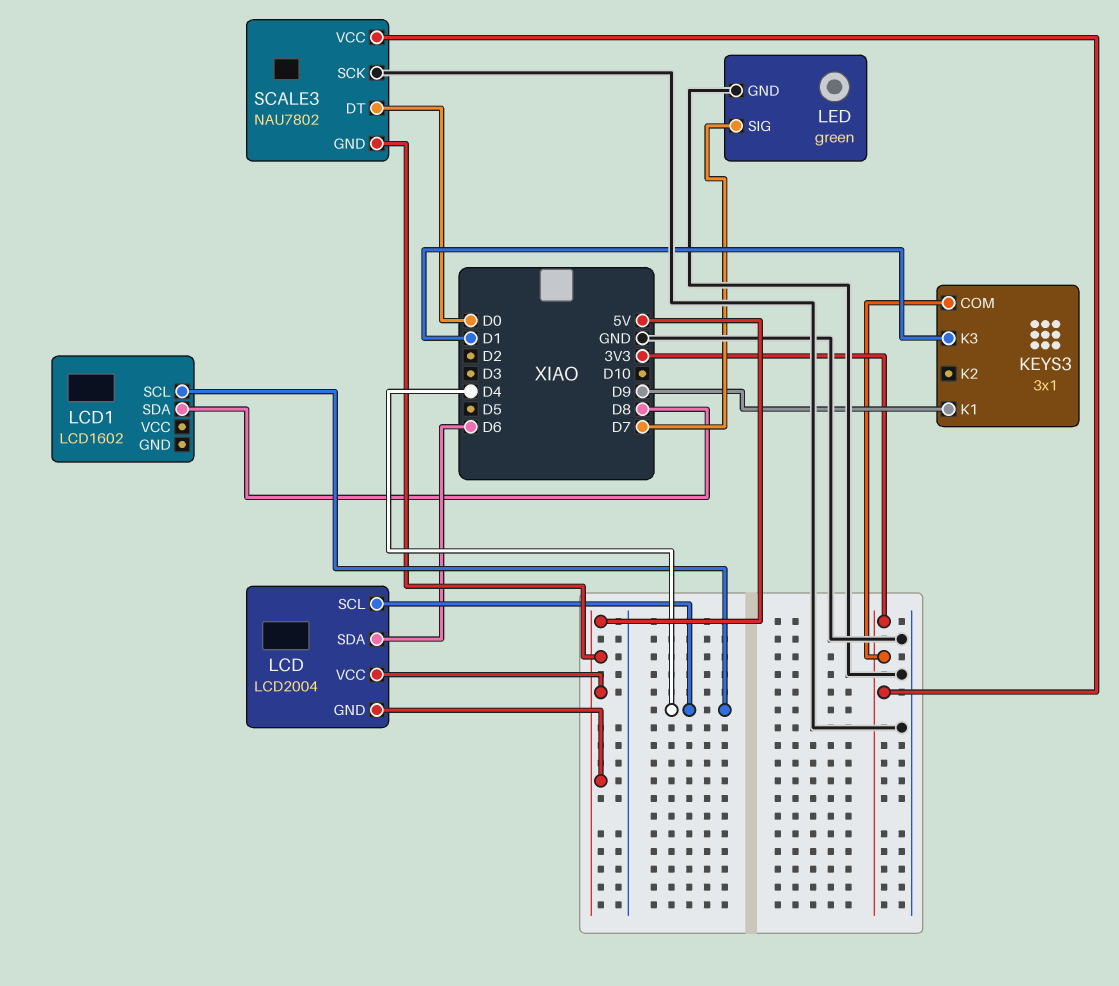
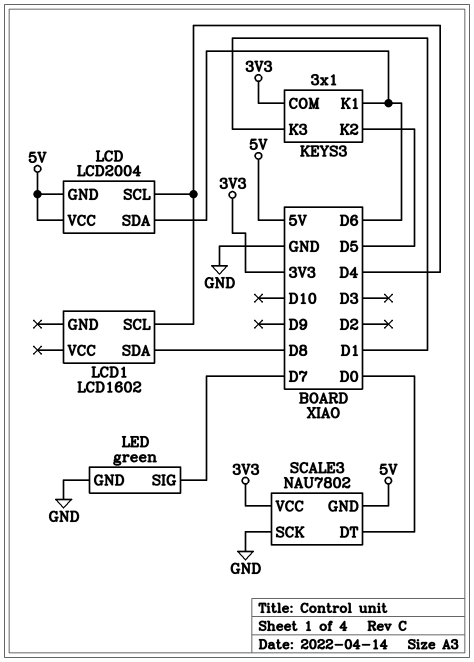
KEYS3 pin K1: D9 -> D6
KEYS3 pin K2: none -> D5

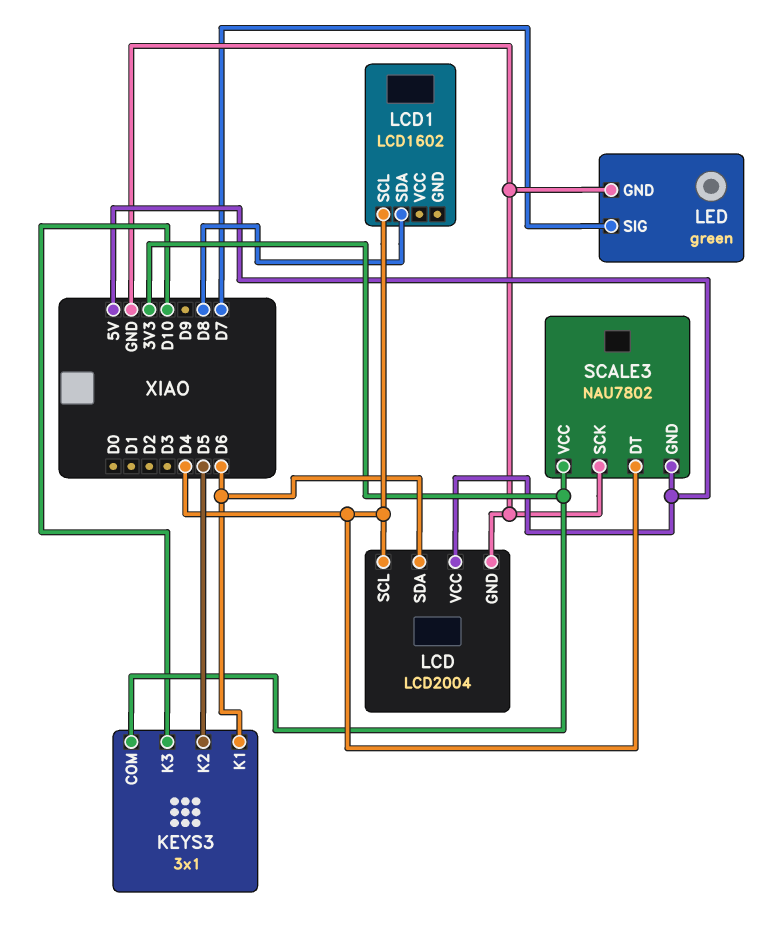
KEYS3 pin K3: D1 -> D10
LCD pin GND: 5V -> GND
SCALE3 pin DT: D0 -> D4

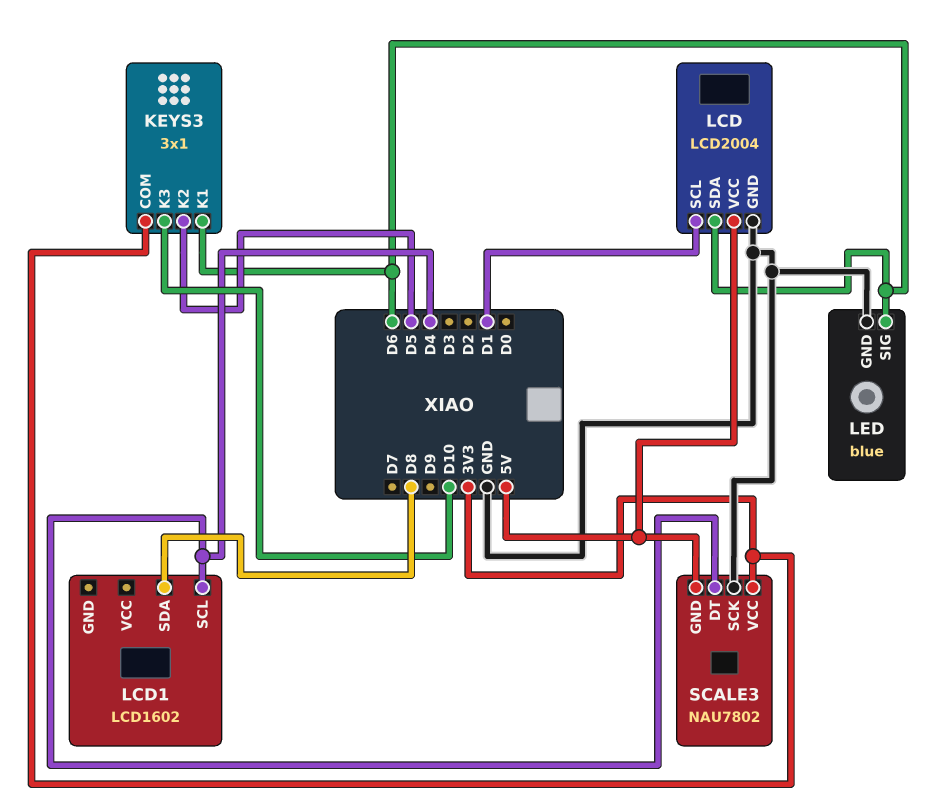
LCD pin SCL: D4 -> D1
LED: green -> blue
LED pin SIG: D7 -> D6

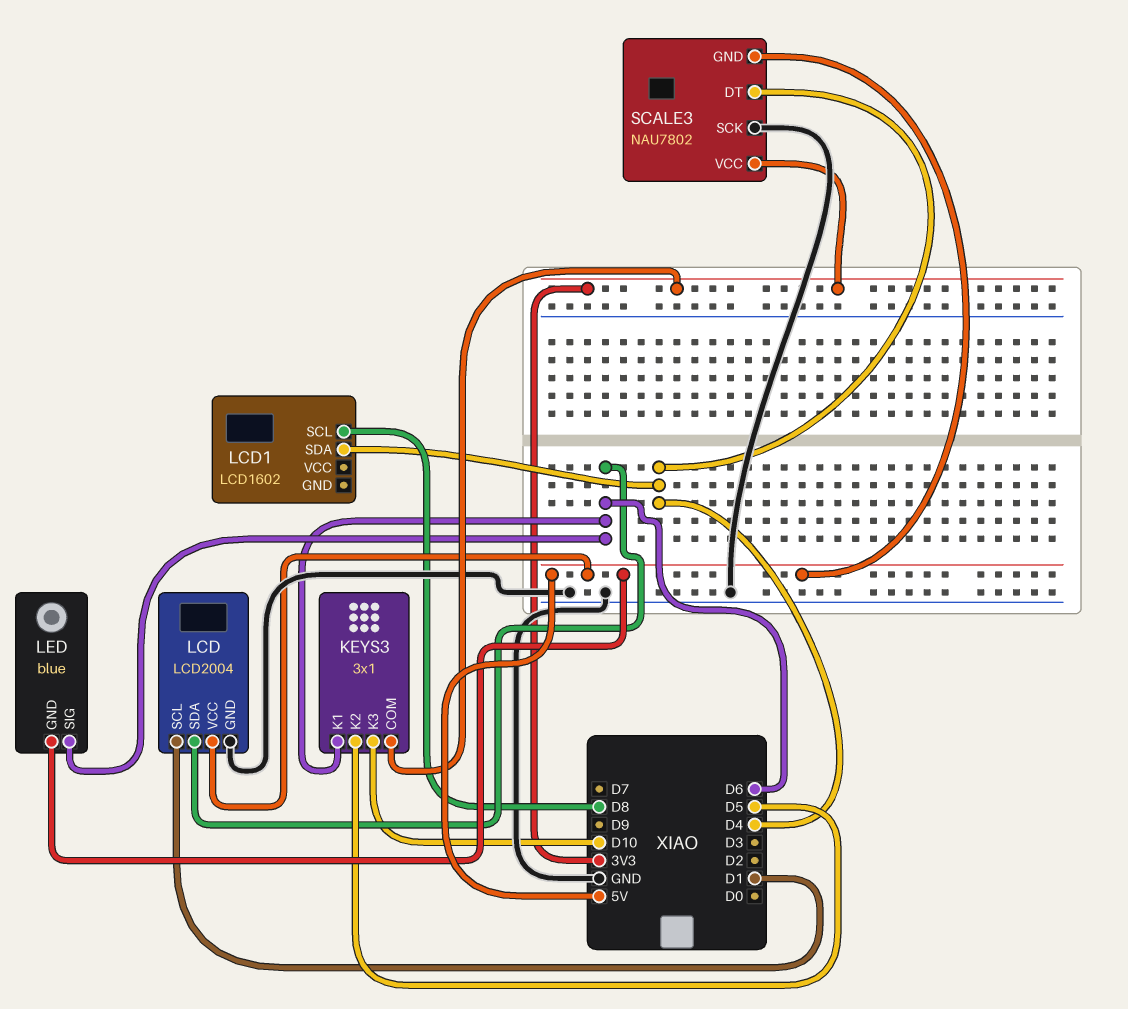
LCD1 pin SCL: D4 -> D8
LCD1 pin SDA: D8 -> D4
LED pin GND: GND -> 5V

